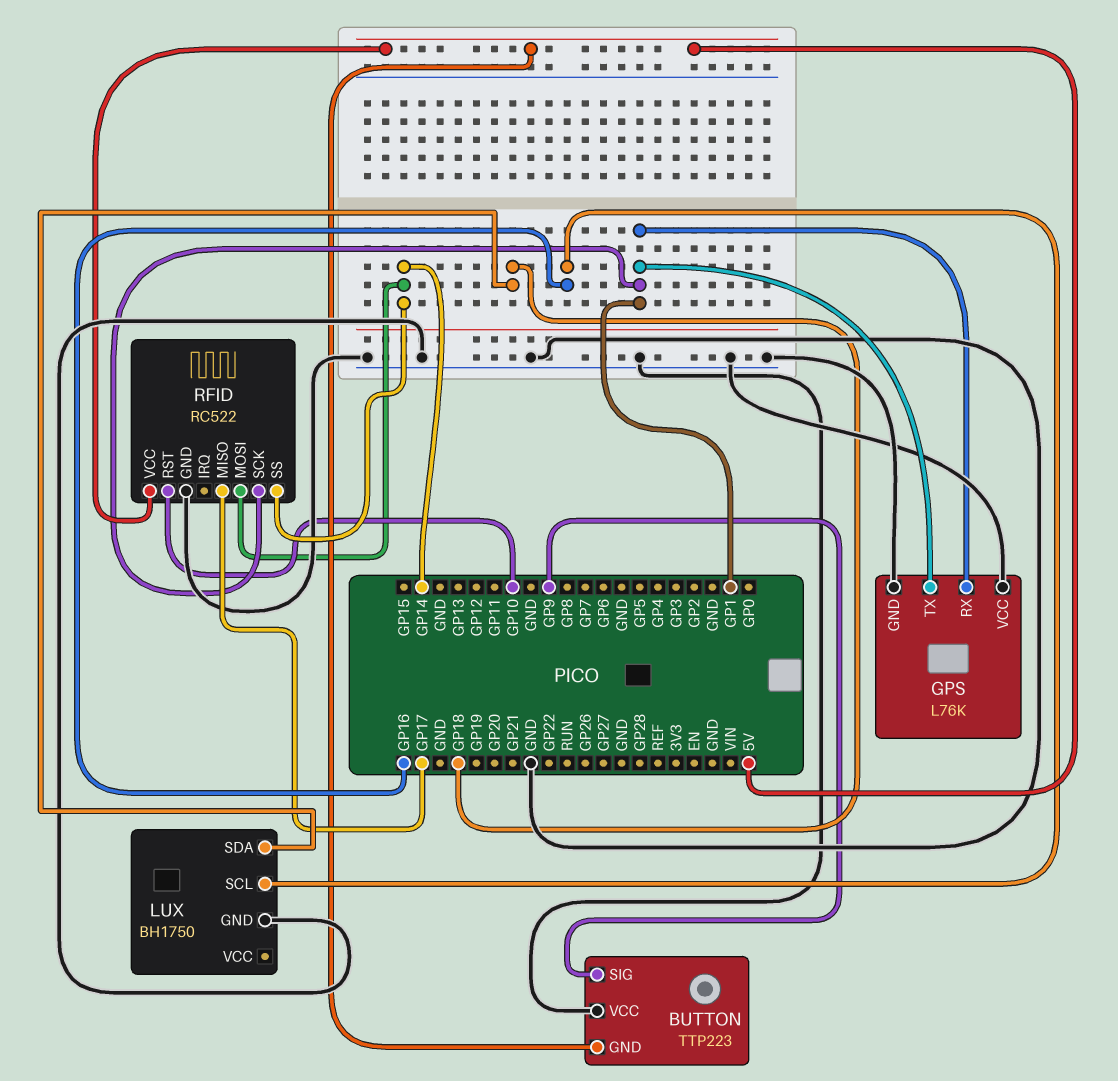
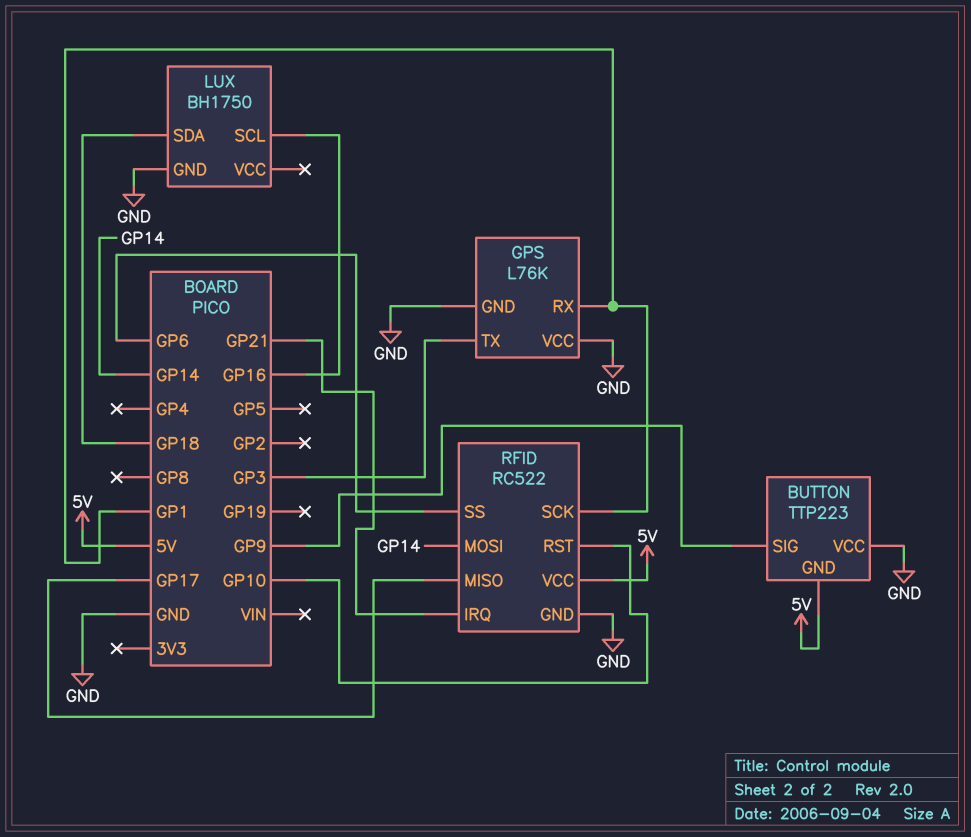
GPS pin TX: GP1 -> GP3
RFID pin IRQ: none -> GP21
RFID pin SS: GP14 -> GP6

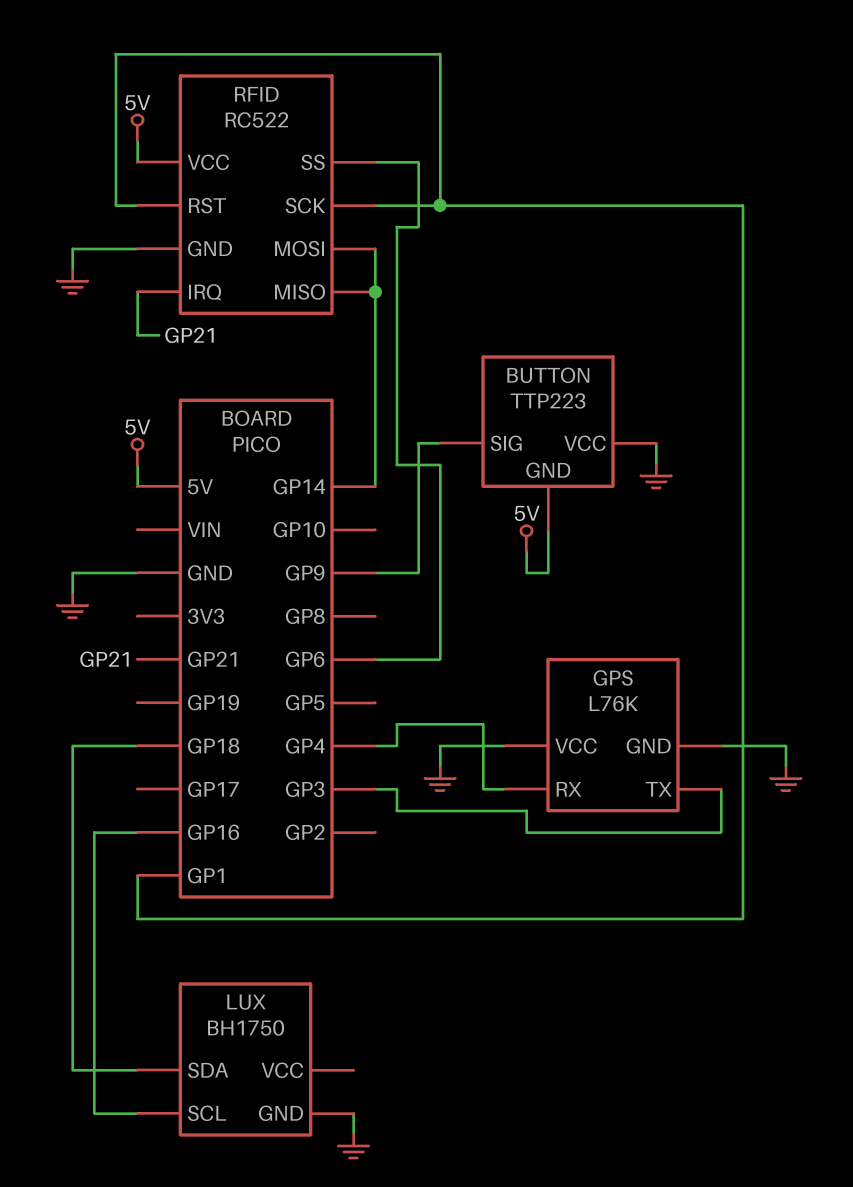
GPS pin RX: GP1 -> GP4
RFID pin MISO: GP17 -> GP14
RFID pin RST: GP10 -> GP1

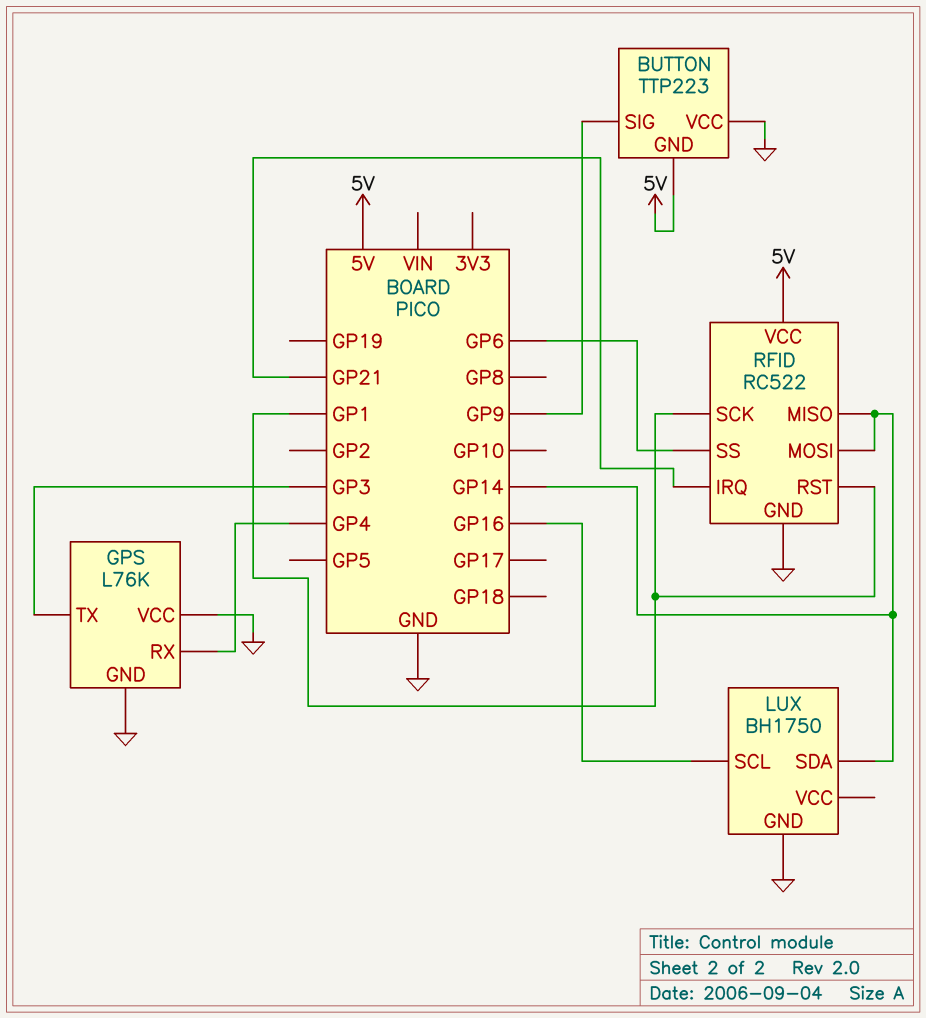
LUX pin SDA: GP18 -> GP14

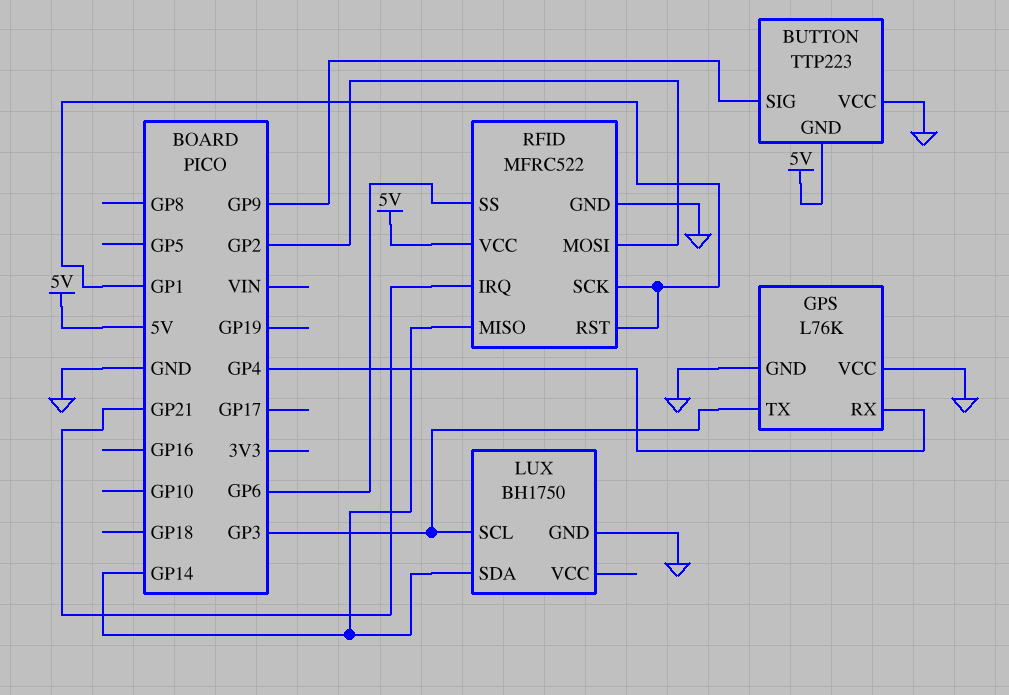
LUX pin SCL: GP16 -> GP3
RFID: RC522 -> MFRC522
RFID pin MOSI: GP14 -> GP2

